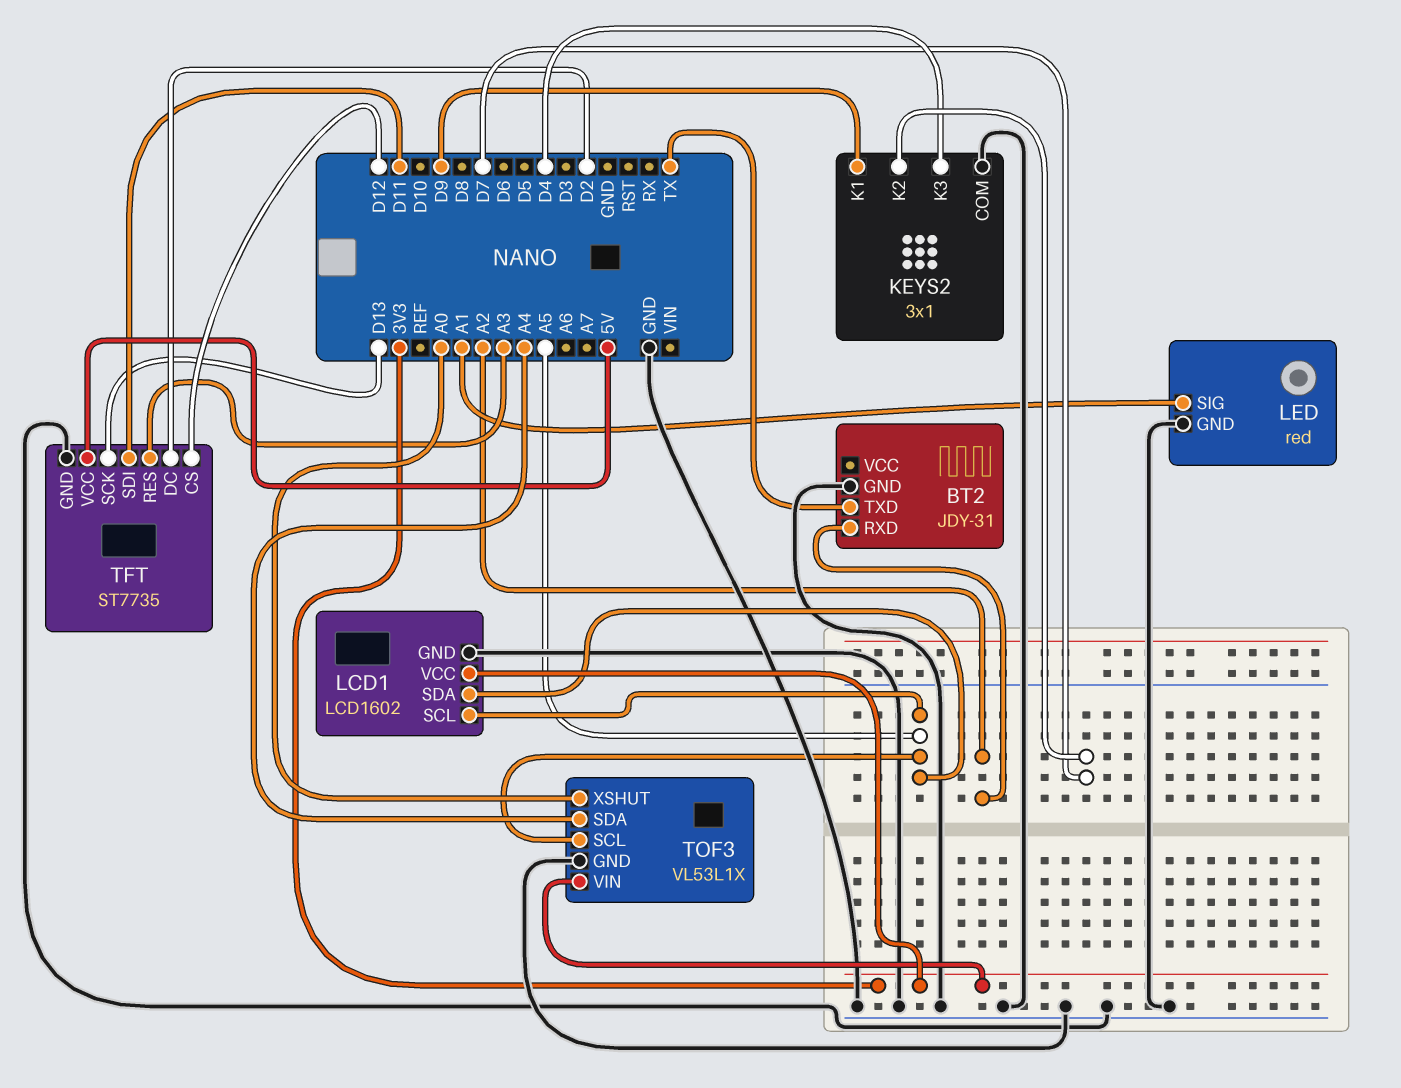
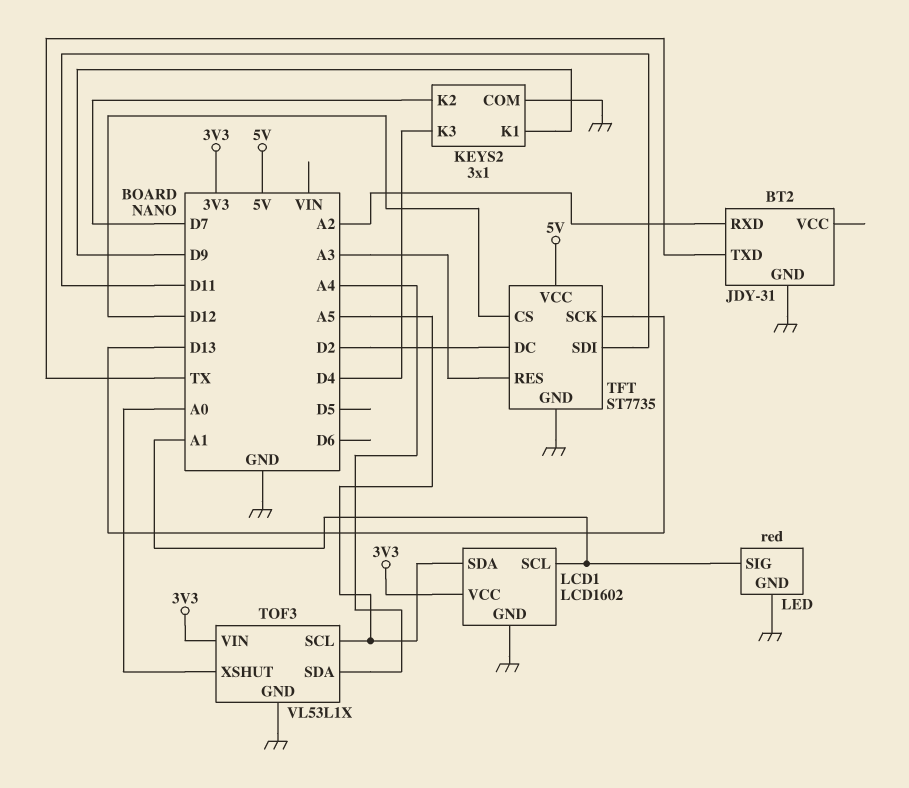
LCD1 pin SCL: A5 -> A1

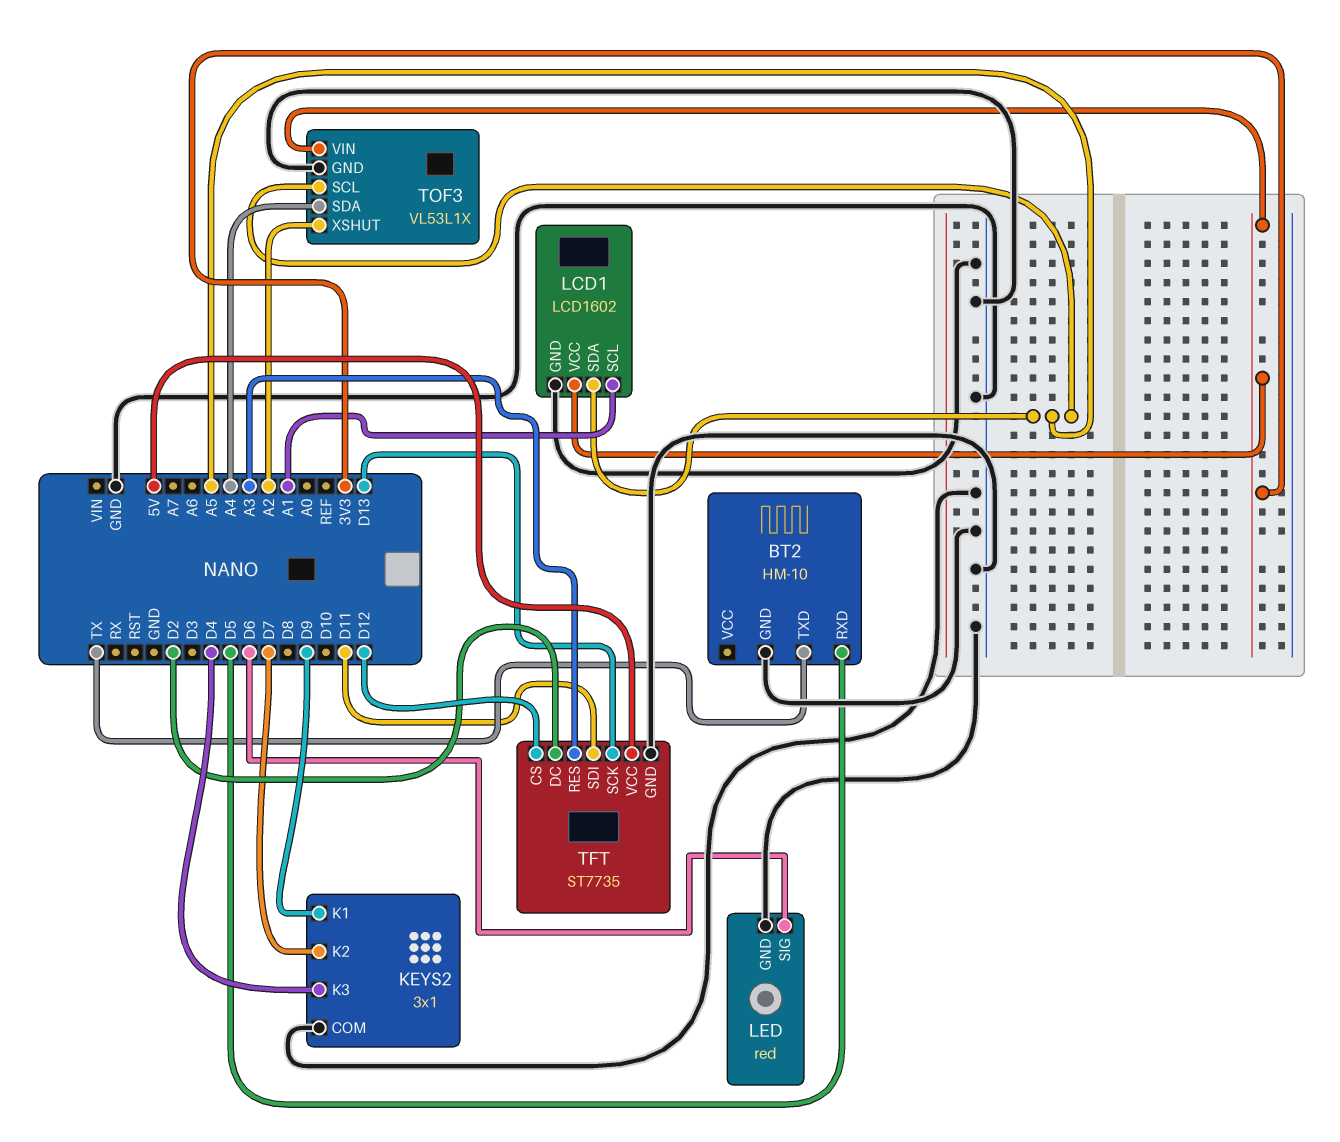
BT2: JDY-31 -> HM-10
BT2 pin RXD: A2 -> D5
LED pin SIG: A1 -> D6
TOF3 pin XSHUT: A0 -> A2

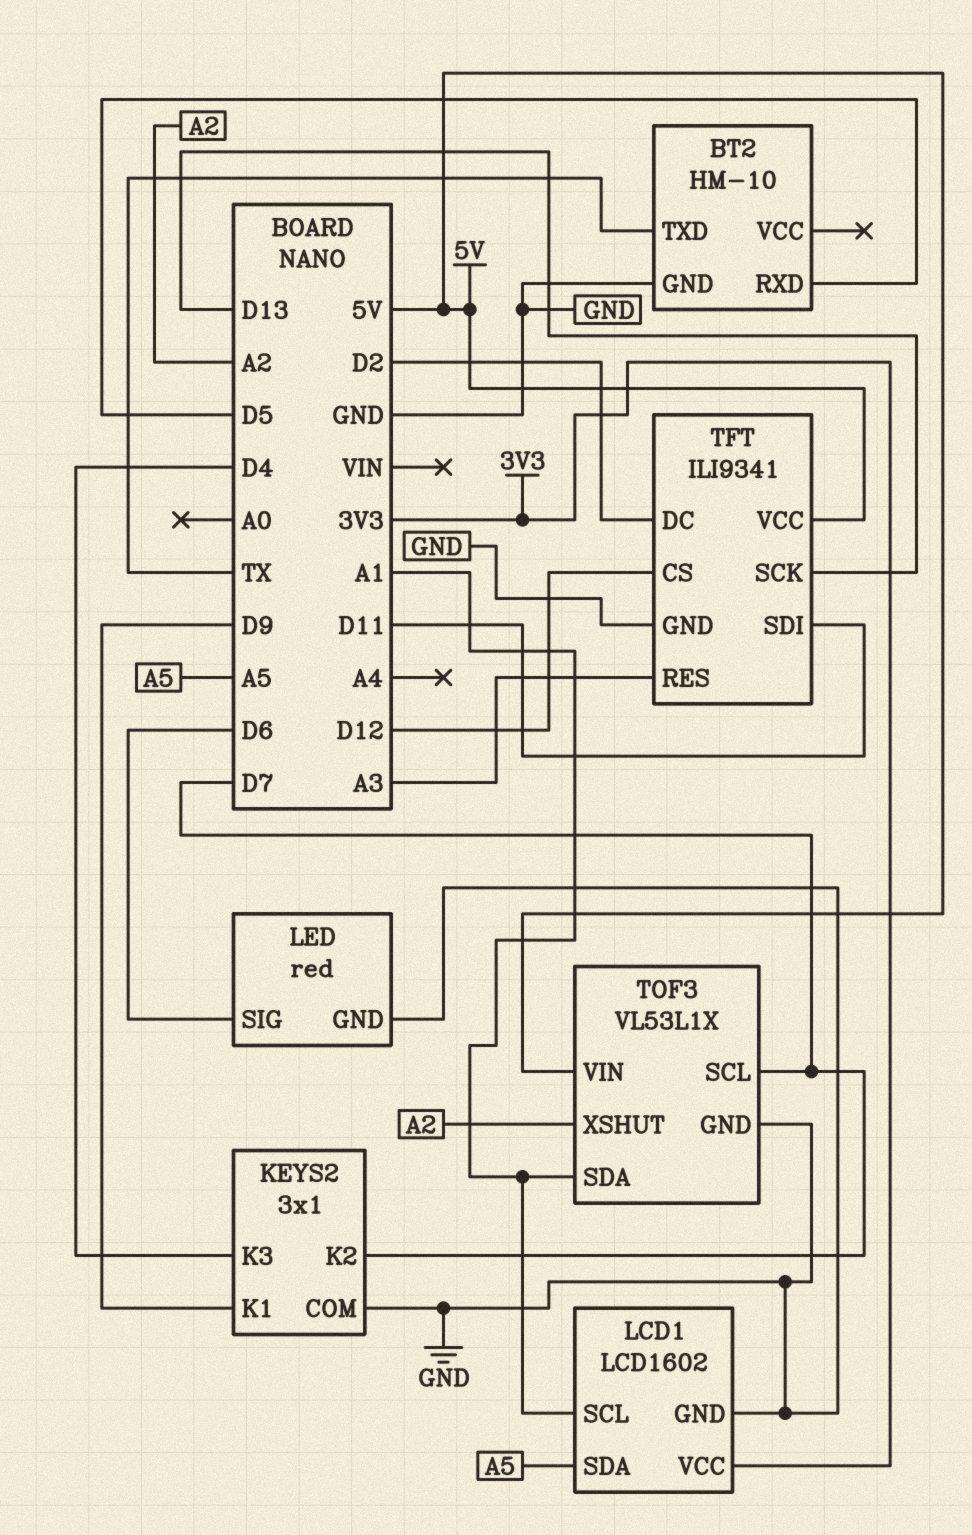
TFT: ST7735 -> ILI9341
TOF3 pin SCL: A5 -> D7
TOF3 pin SDA: A4 -> A1
TOF3 pin VIN: 3V3 -> 5V

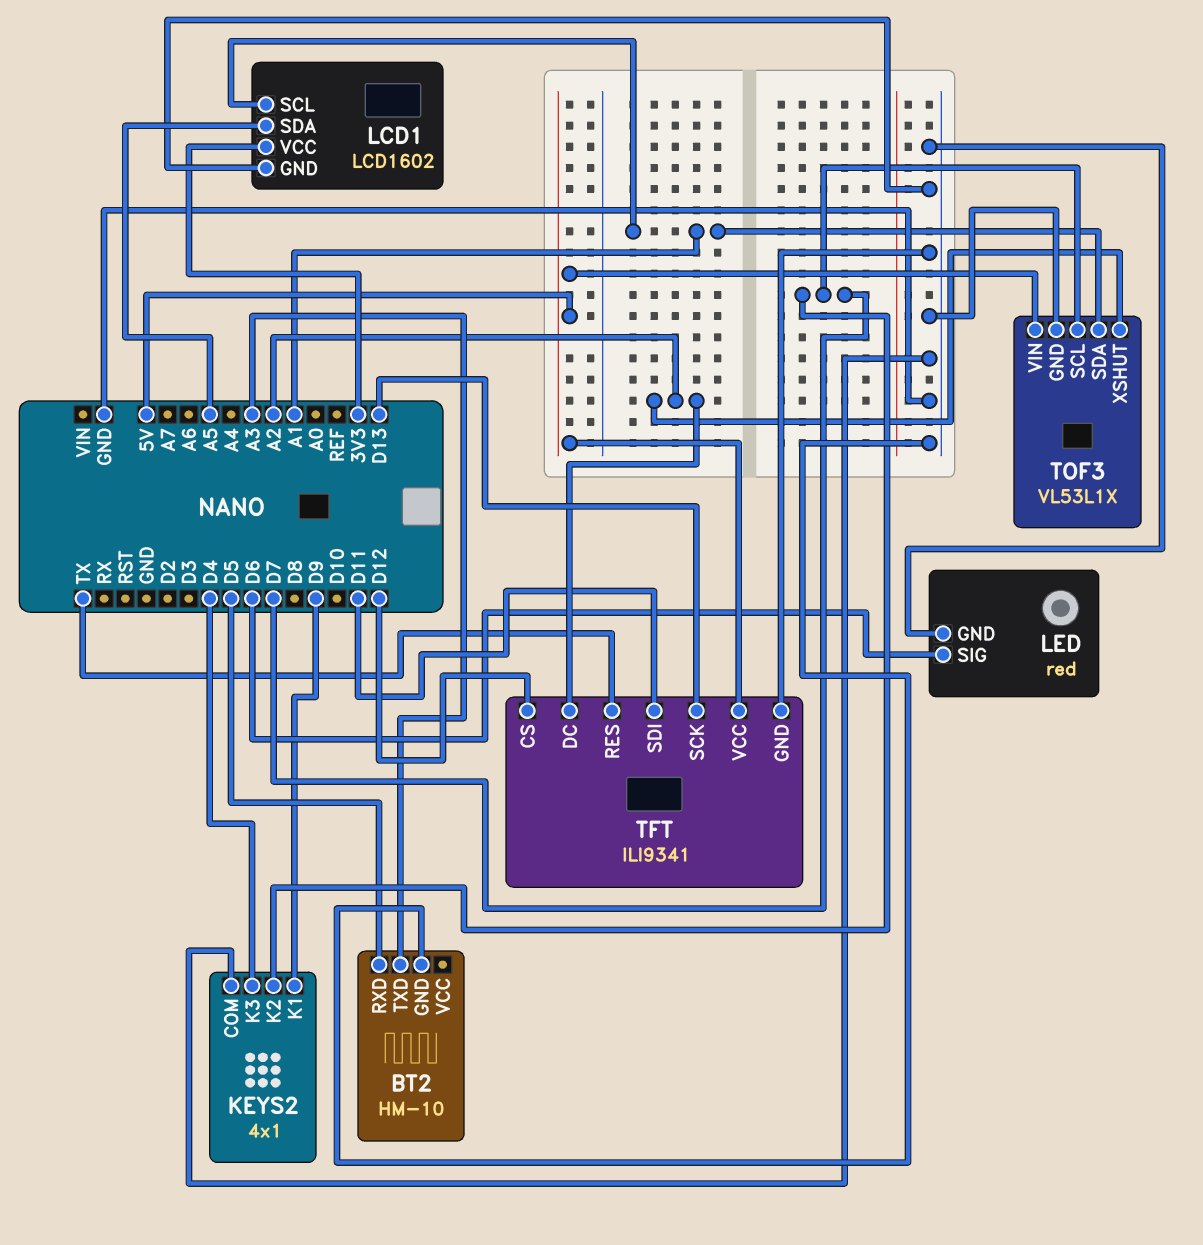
BT2 pin TXD: TX -> A3
KEYS2: 3x1 -> 4x1
TFT pin DC: D2 -> A2
TFT pin RES: A3 -> TX

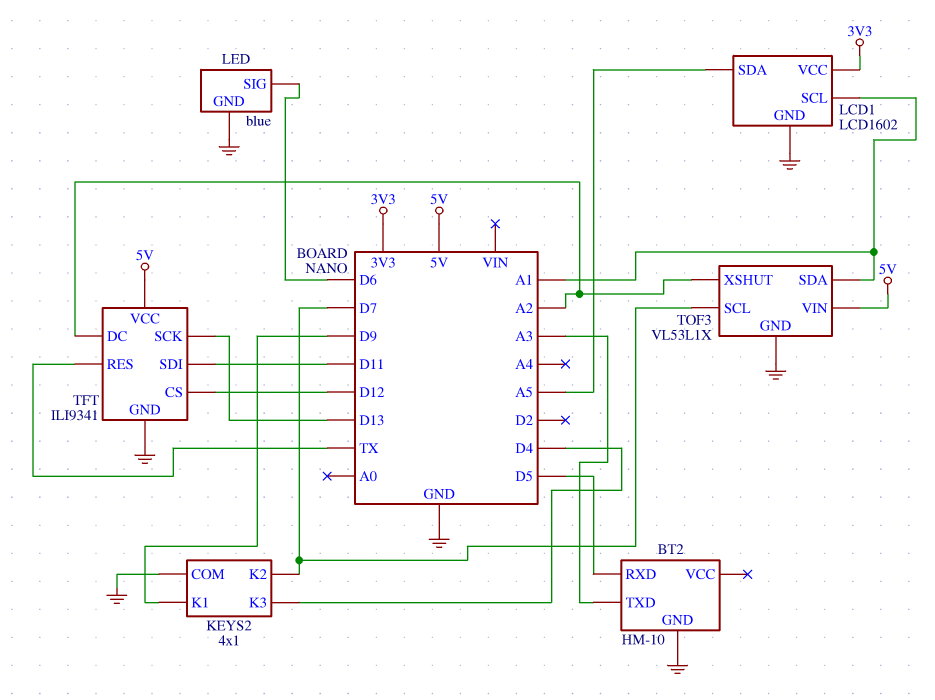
LED: red -> blue

